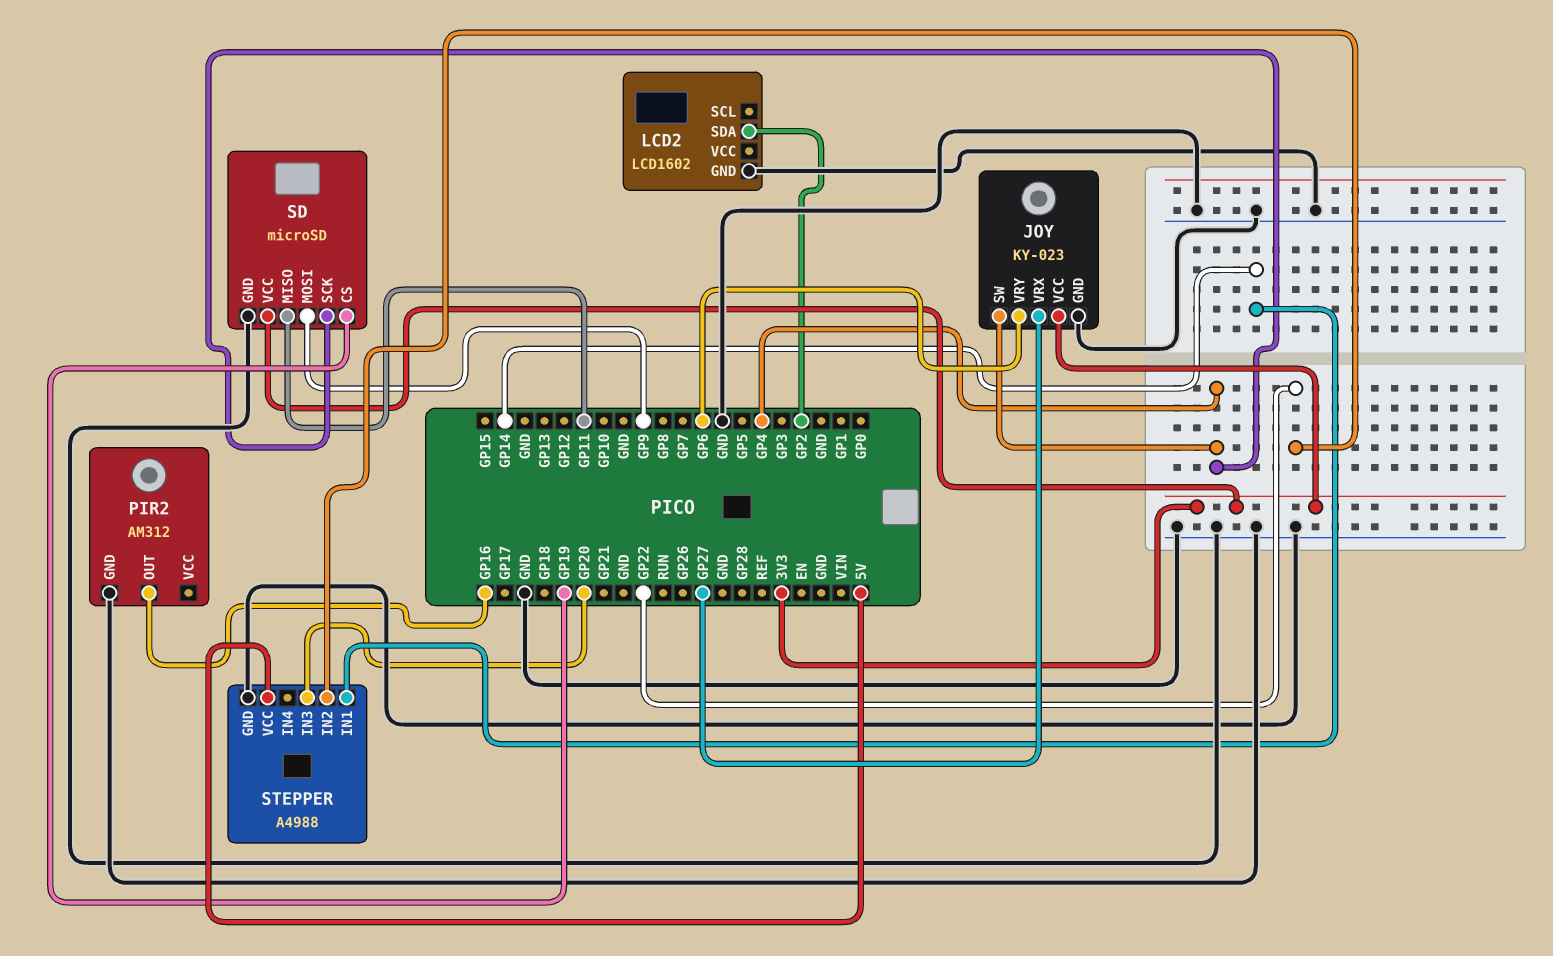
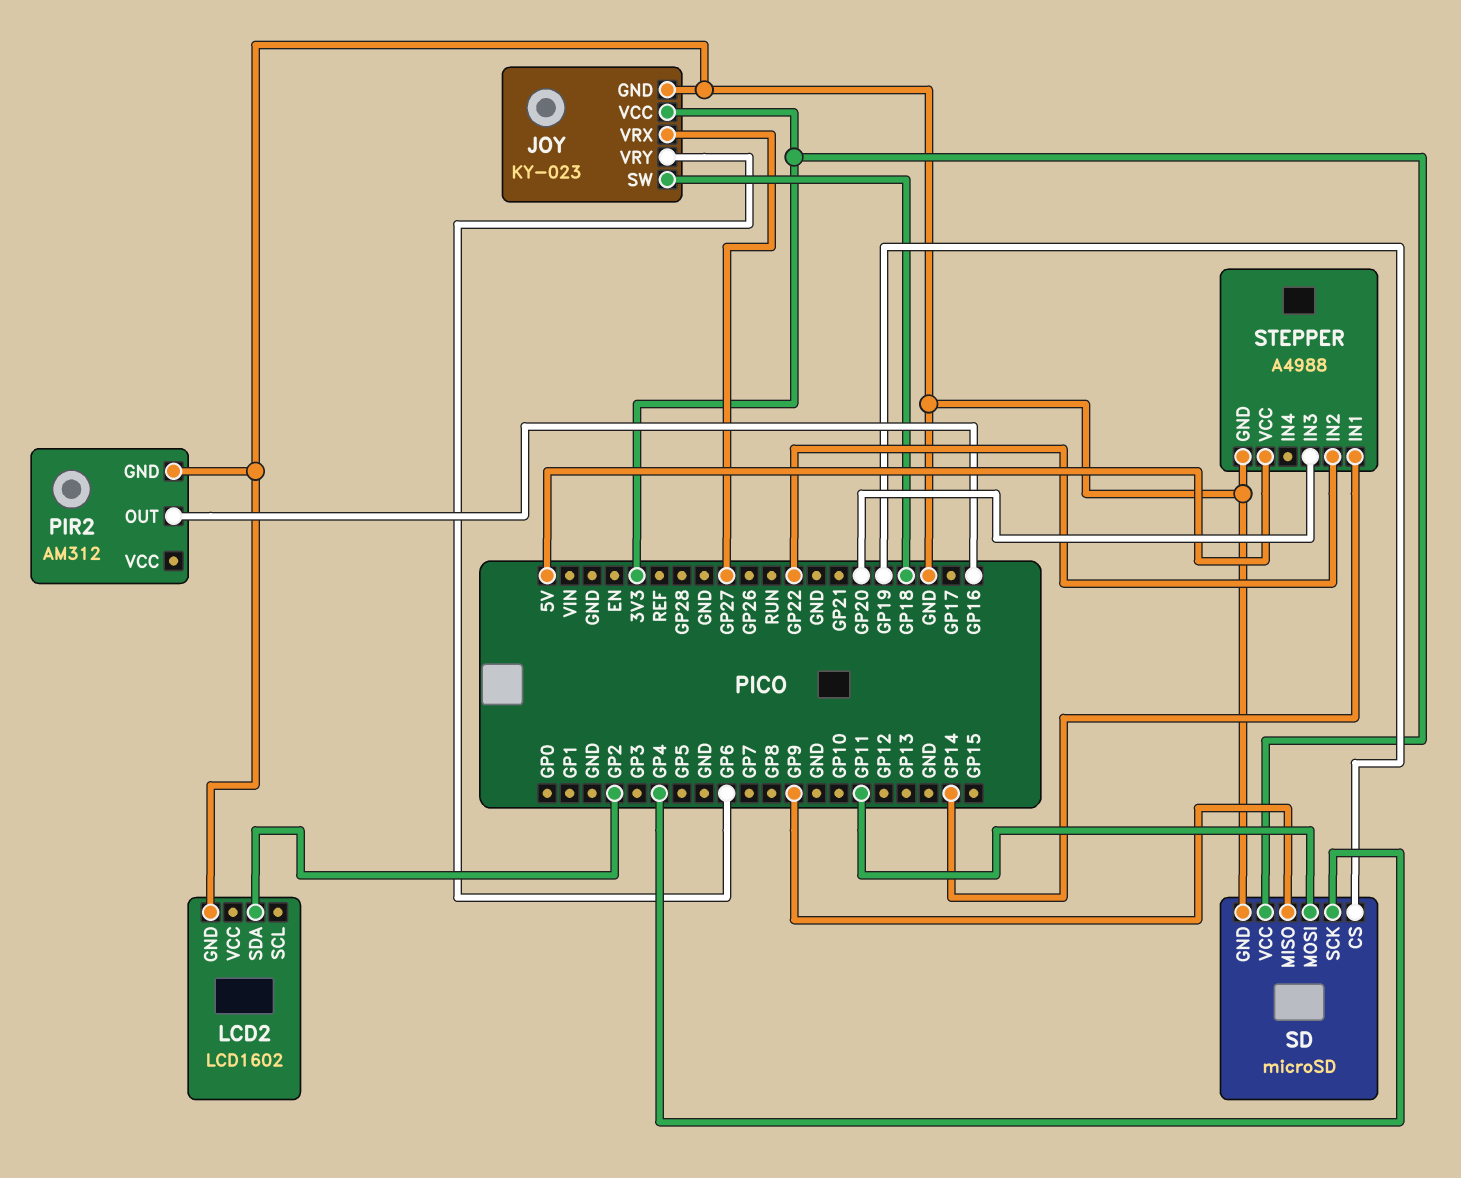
JOY pin SW: GP4 -> GP18
SD pin MISO: GP11 -> GP9
SD pin MOSI: GP9 -> GP11

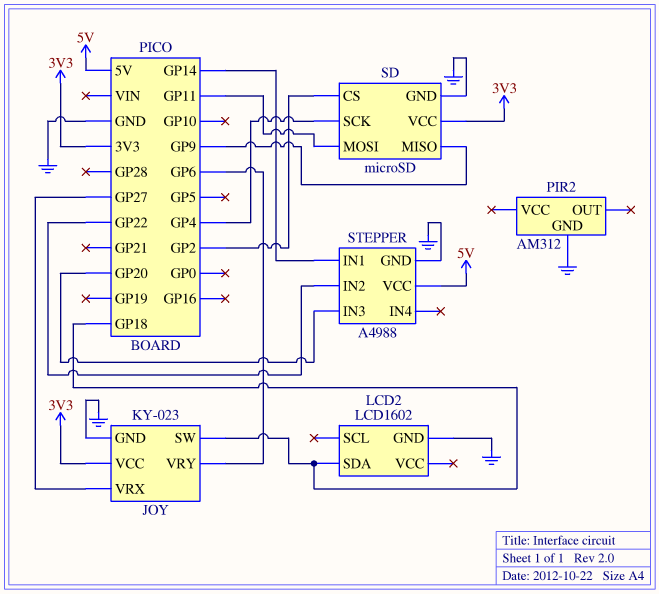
LCD2 pin SDA: GP2 -> GP18
PIR2 pin OUT: GP16 -> none
SD pin CS: GP19 -> GP2

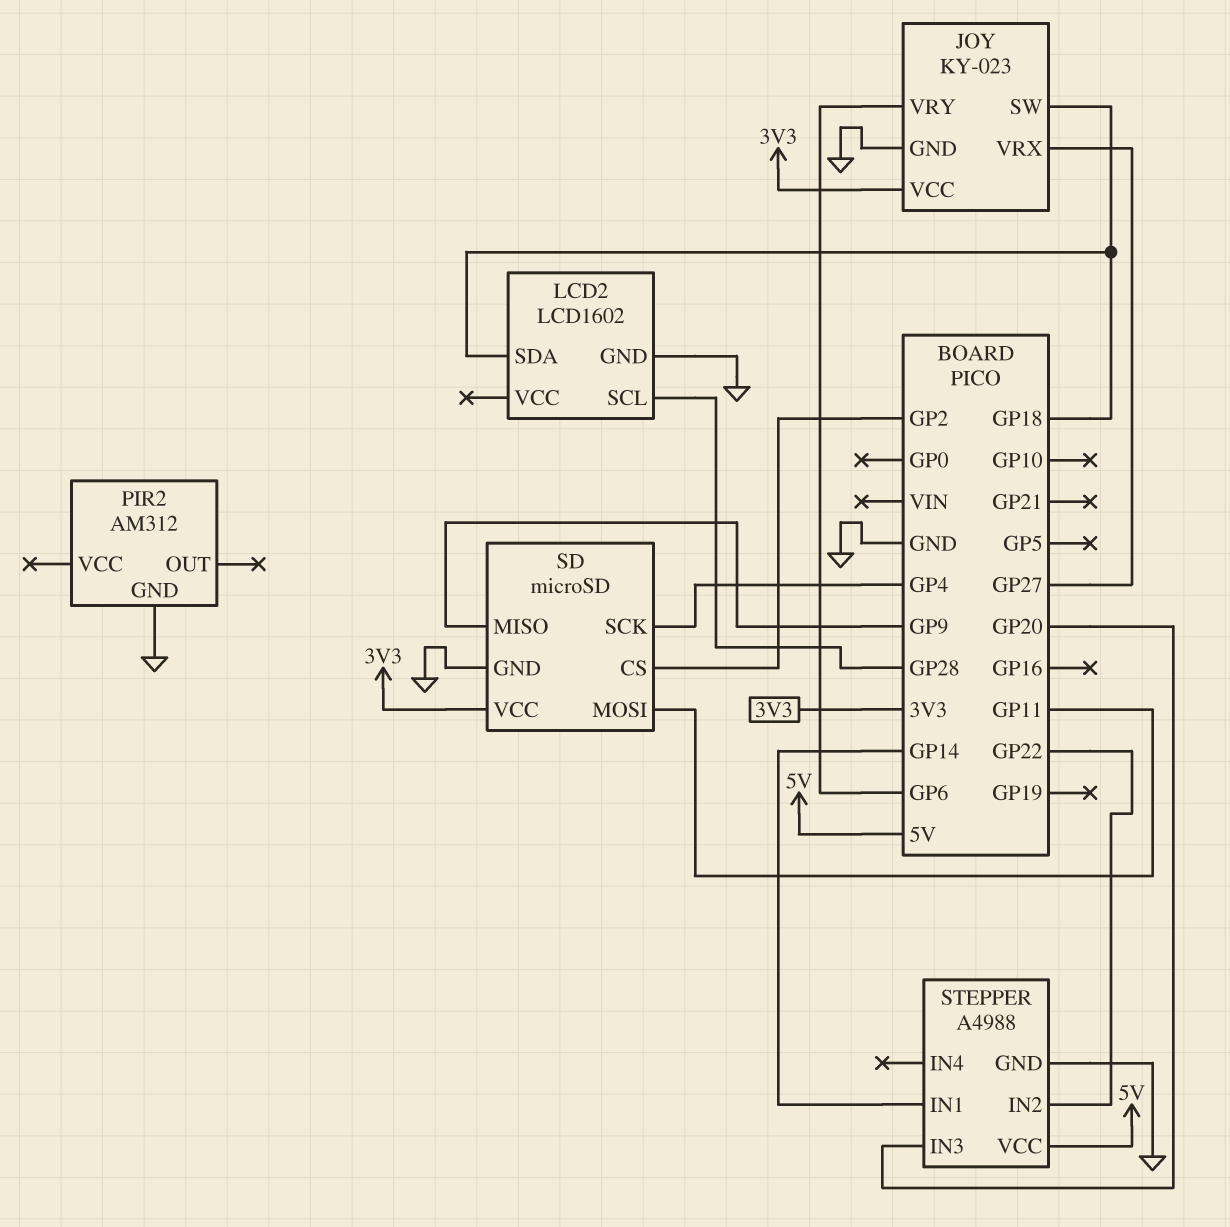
LCD2 pin SCL: none -> GP28

